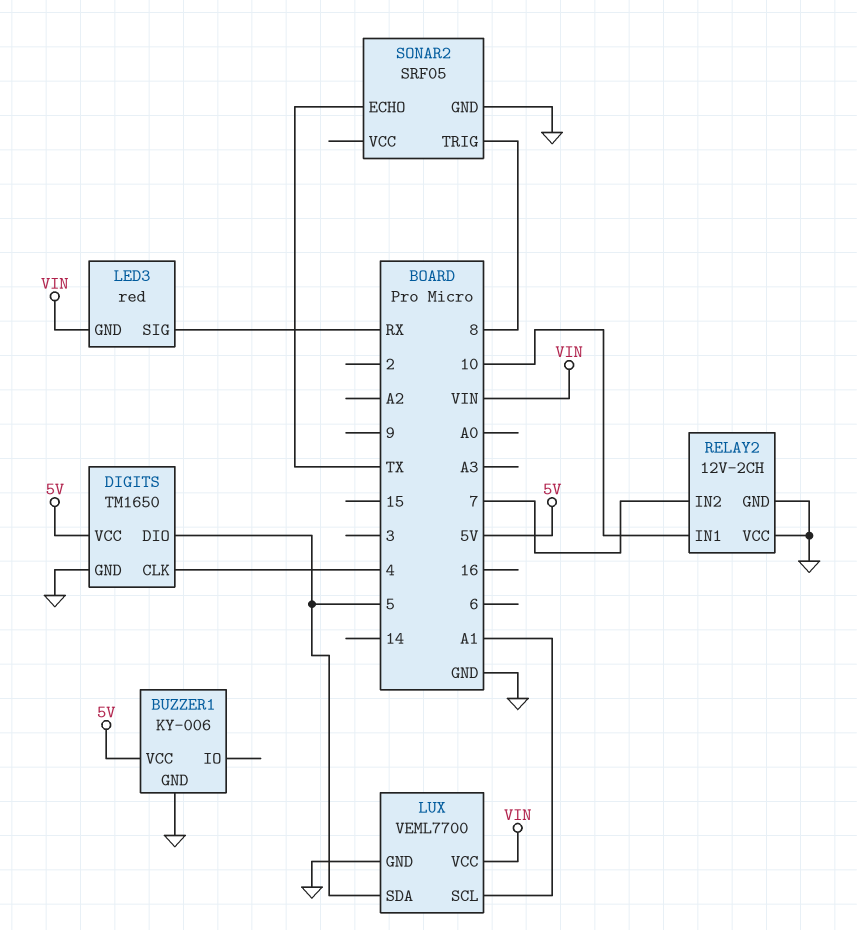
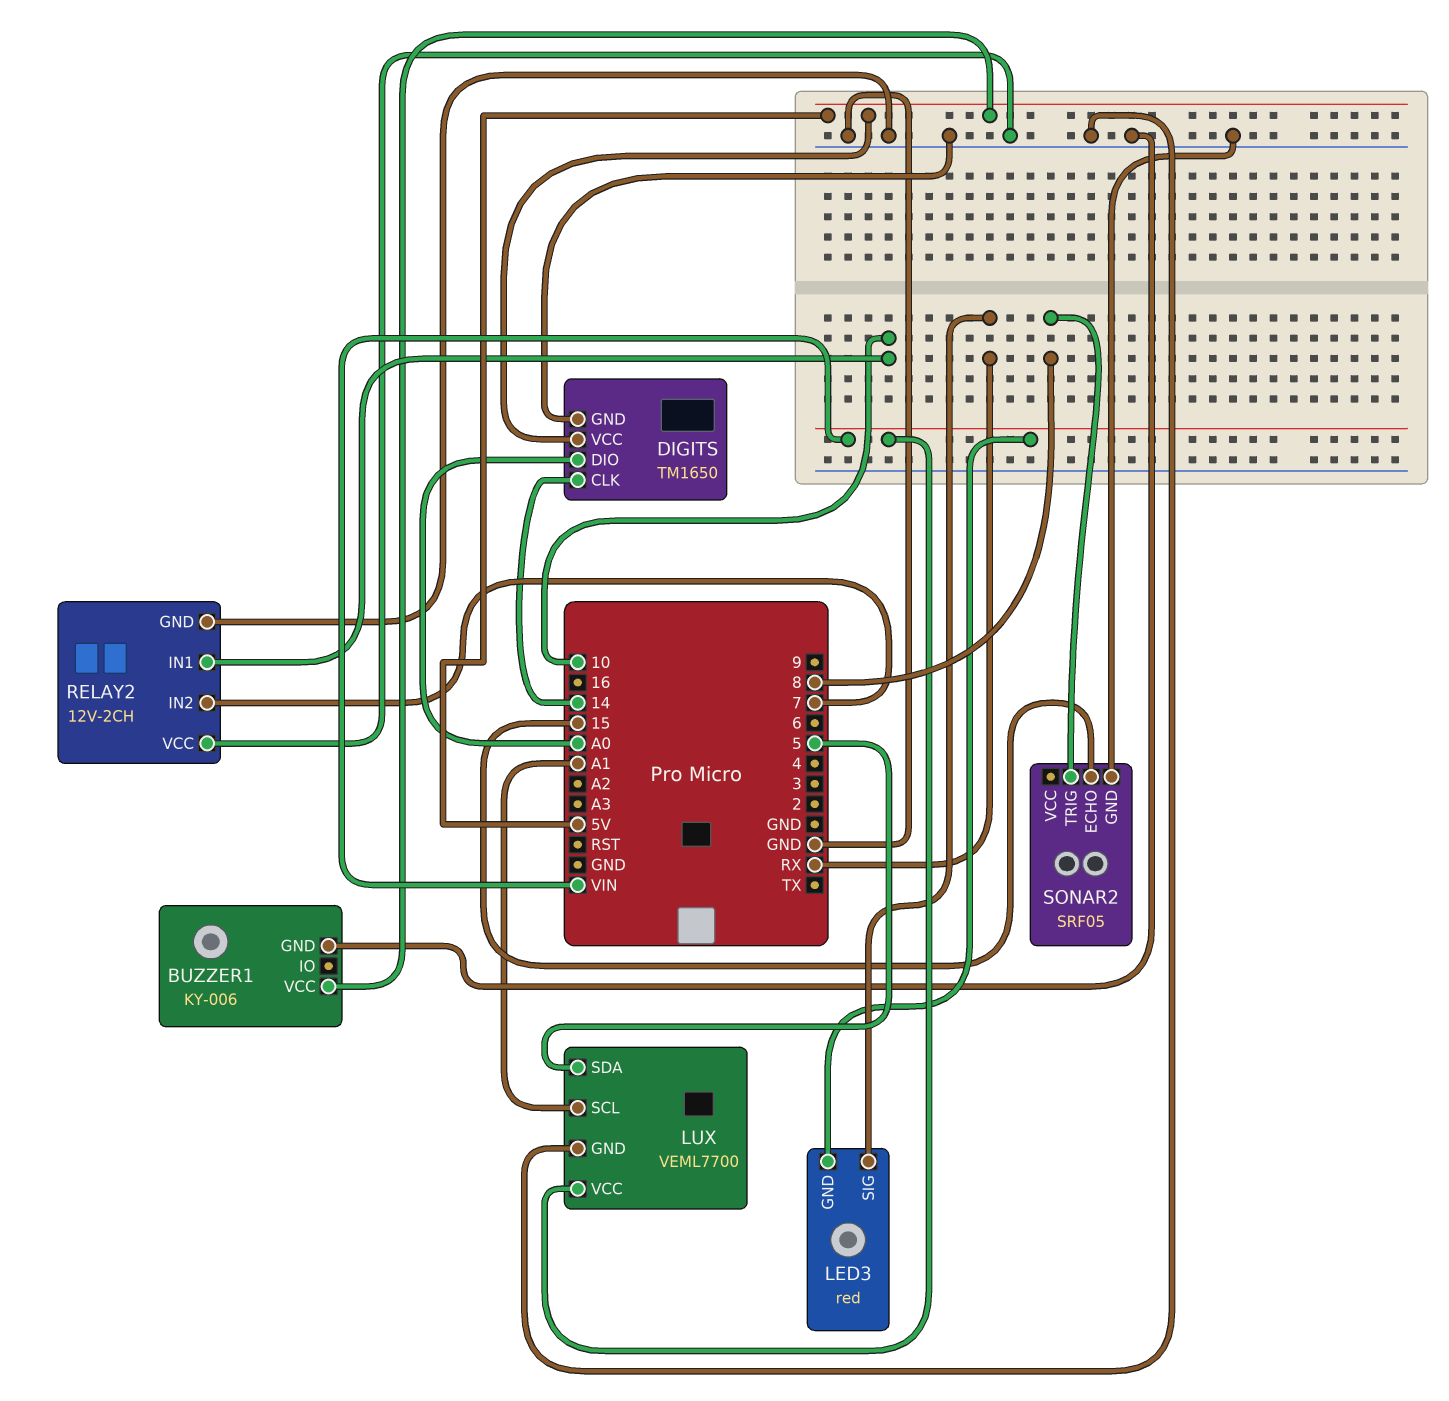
DIGITS pin CLK: 4 -> 14
DIGITS pin DIO: 5 -> A0
SONAR2 pin ECHO: TX -> 15

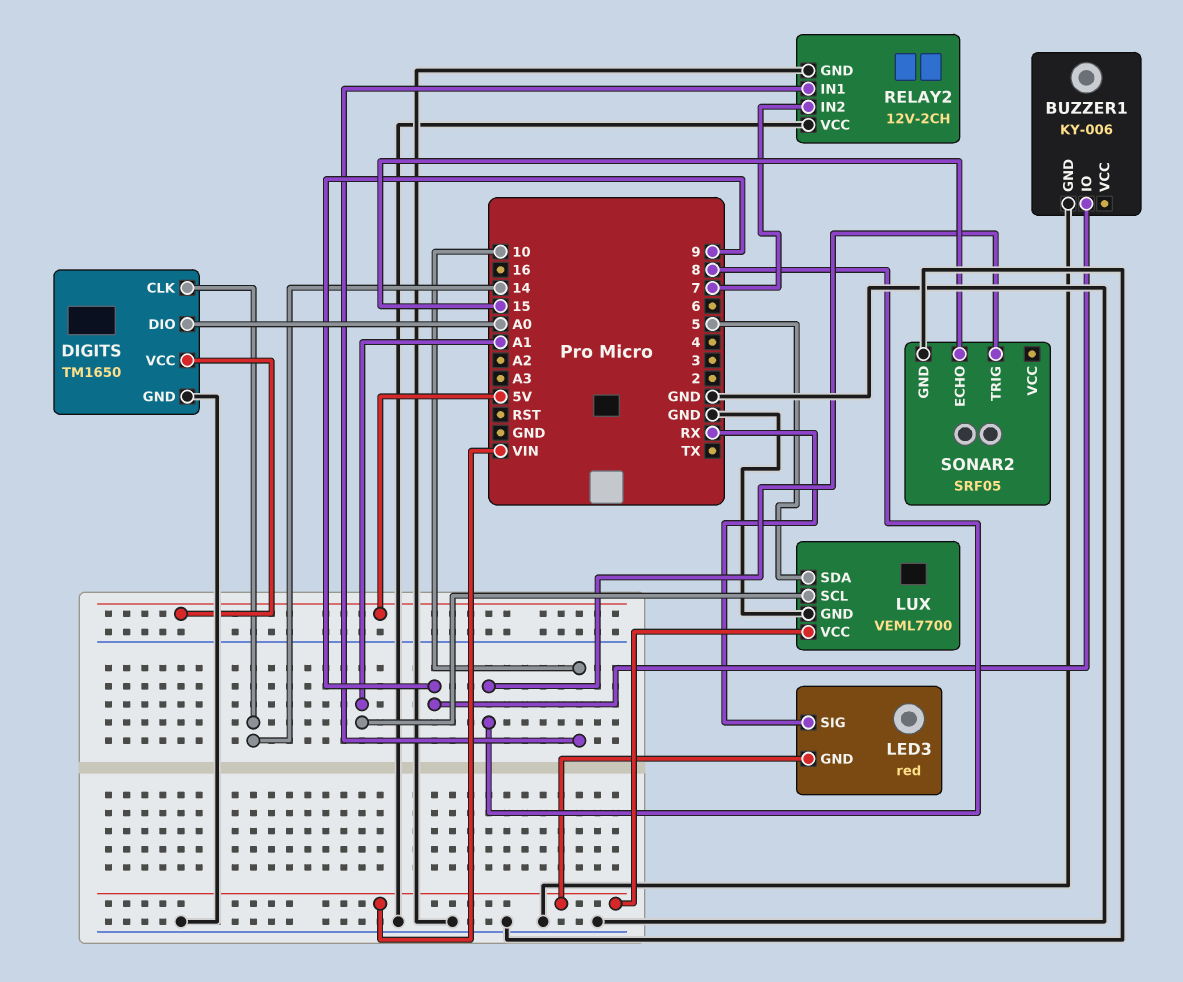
BUZZER1 pin IO: none -> 9
BUZZER1 pin VCC: 5V -> none

